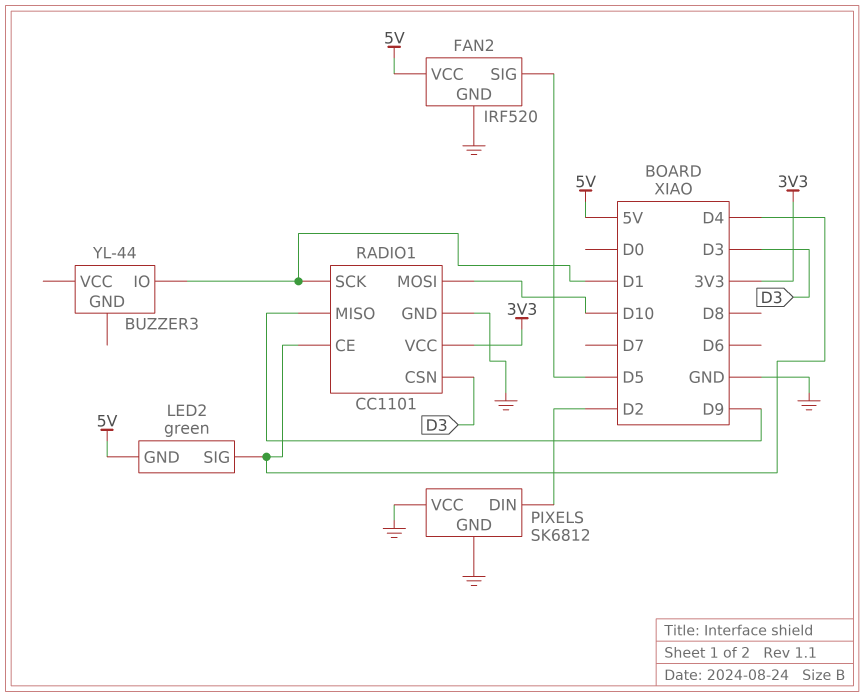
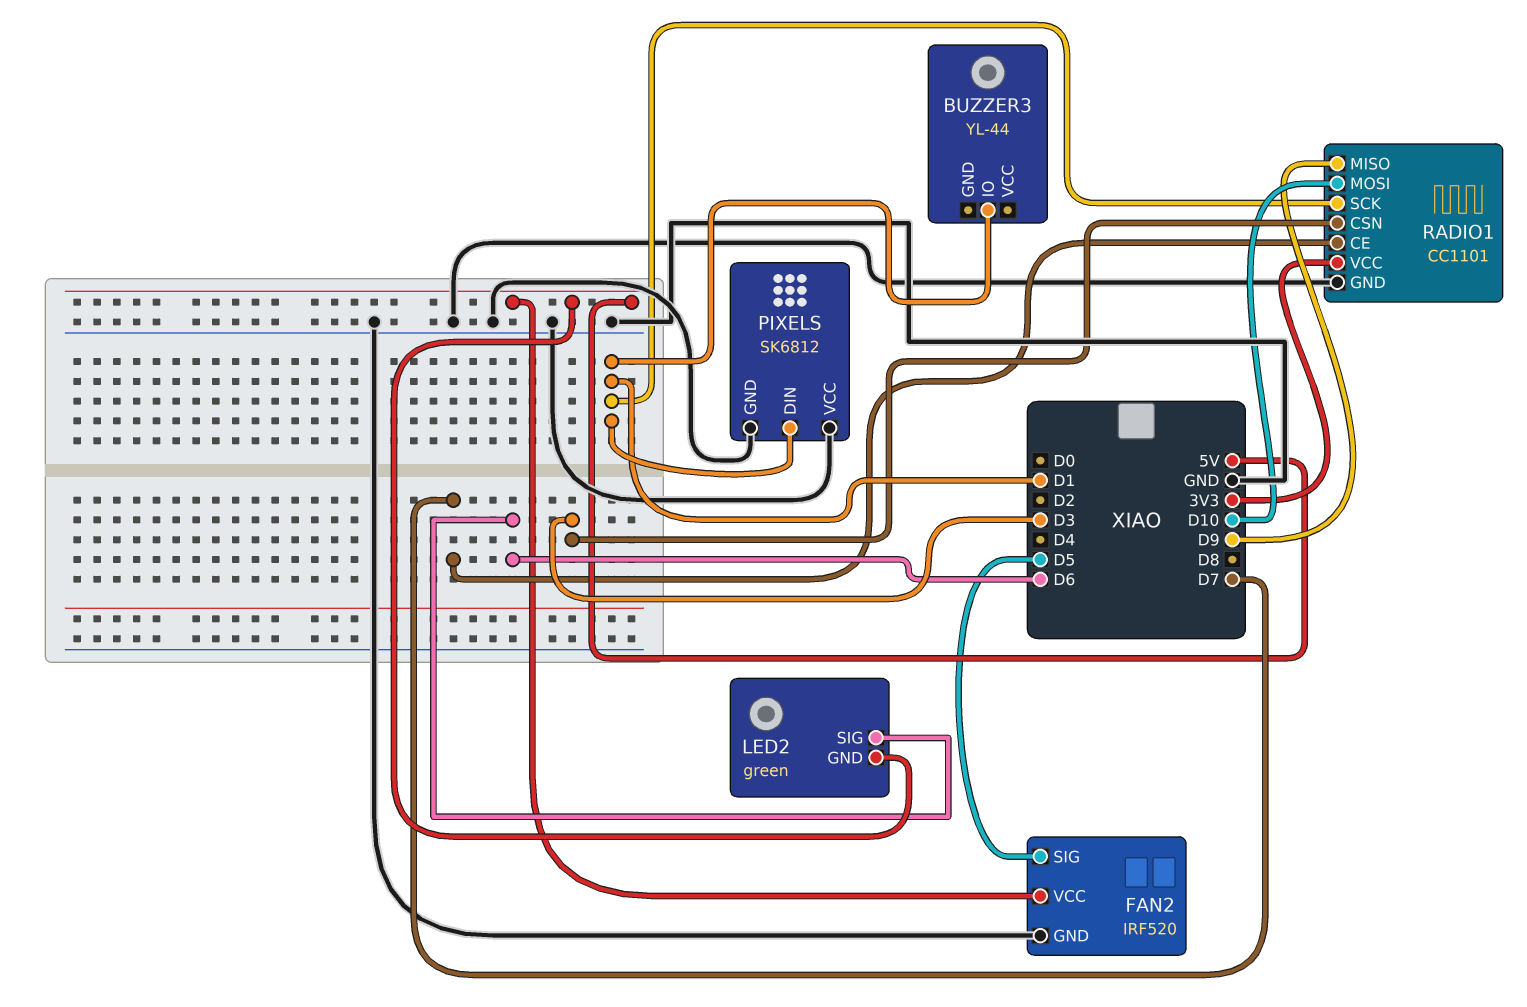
LED2 pin SIG: D4 -> D6
PIXELS pin DIN: D2 -> D1
RADIO1 pin CE: D4 -> D7

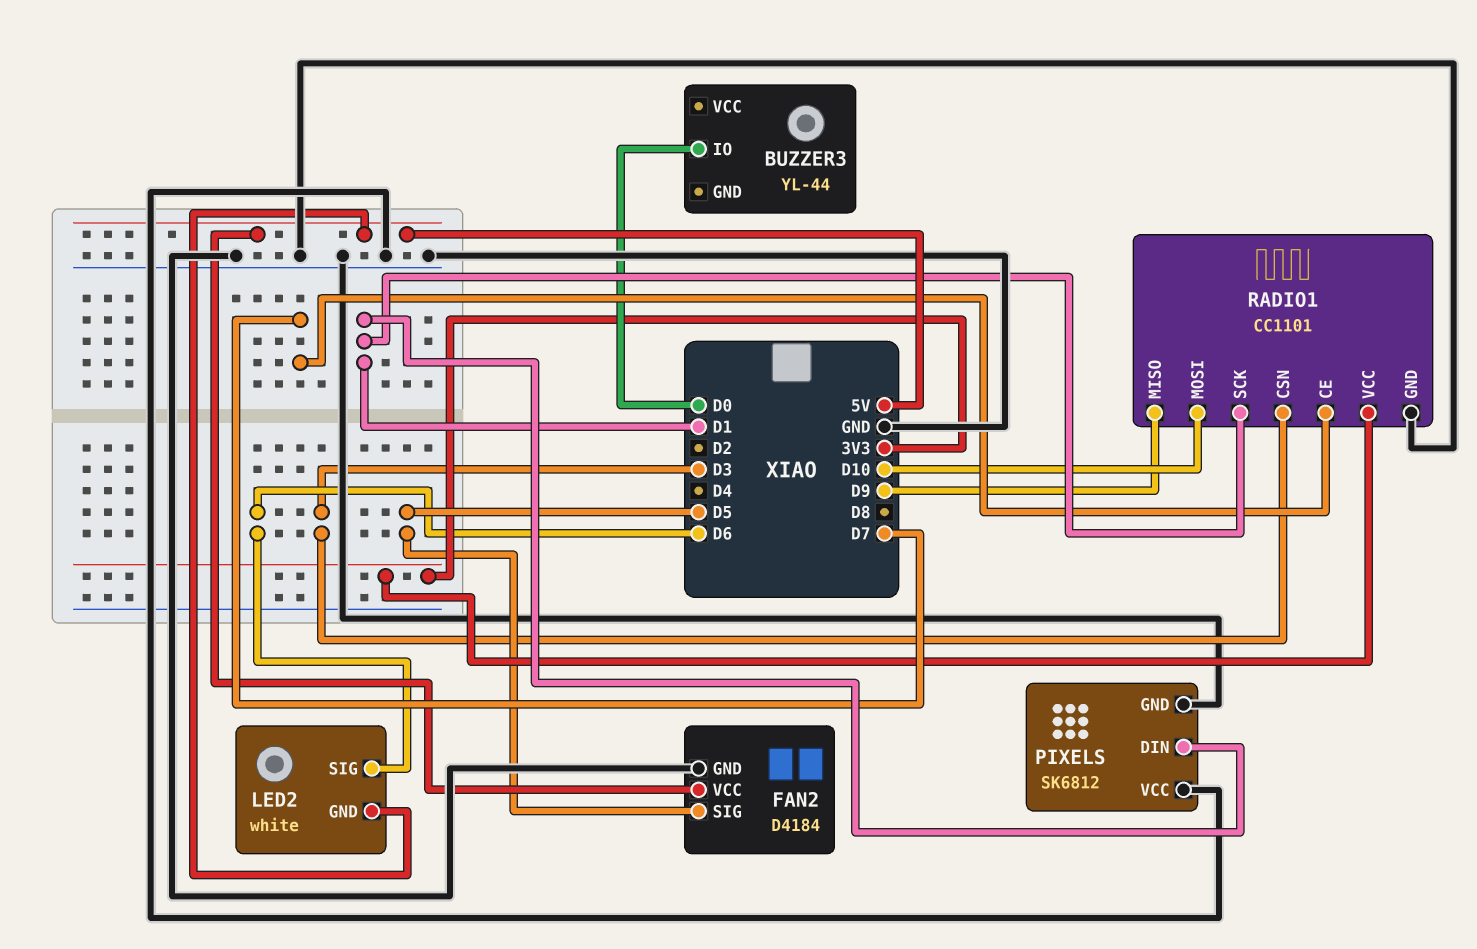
BUZZER3 pin IO: D1 -> D0
FAN2: IRF520 -> D4184
LED2: green -> white

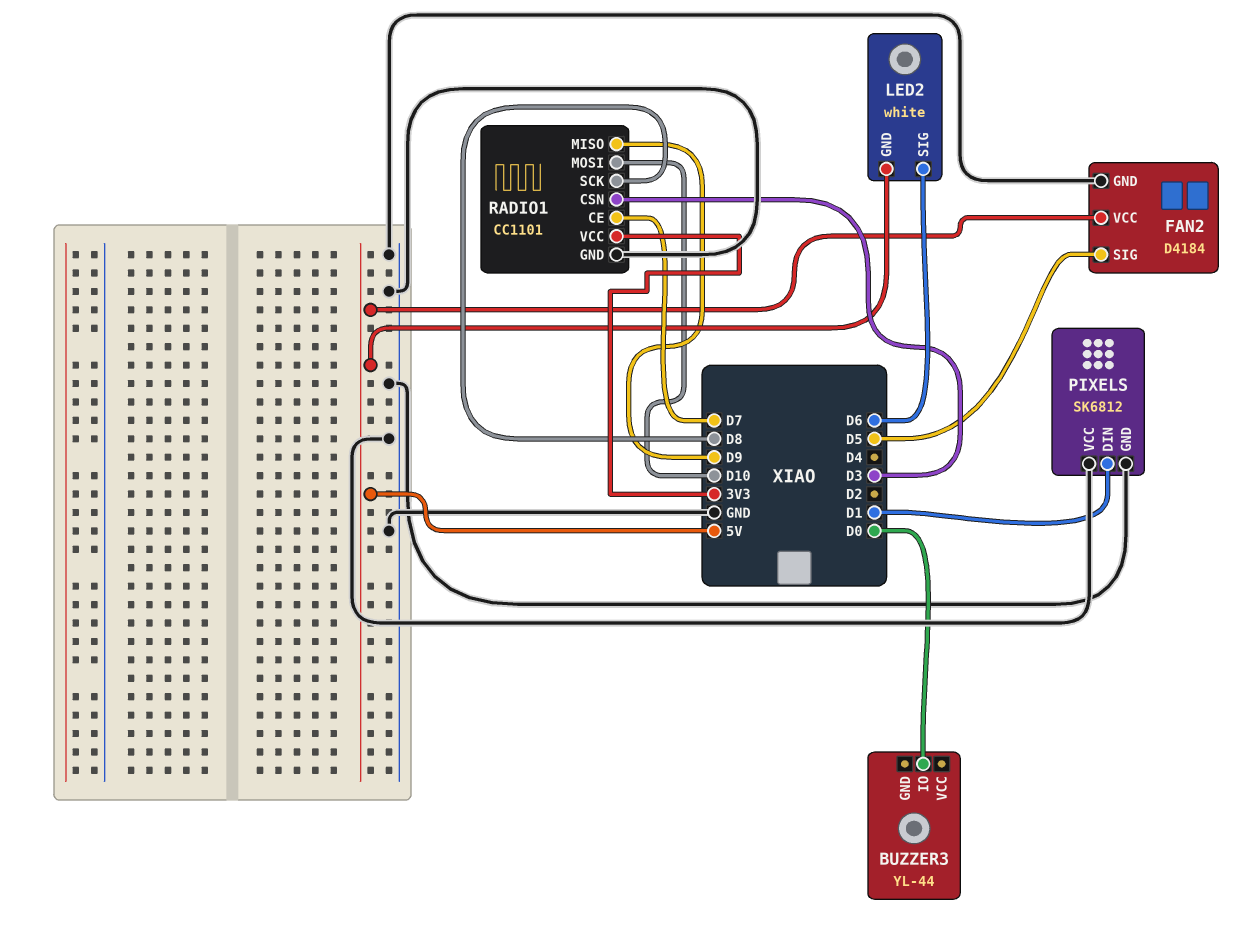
RADIO1 pin SCK: D1 -> D8

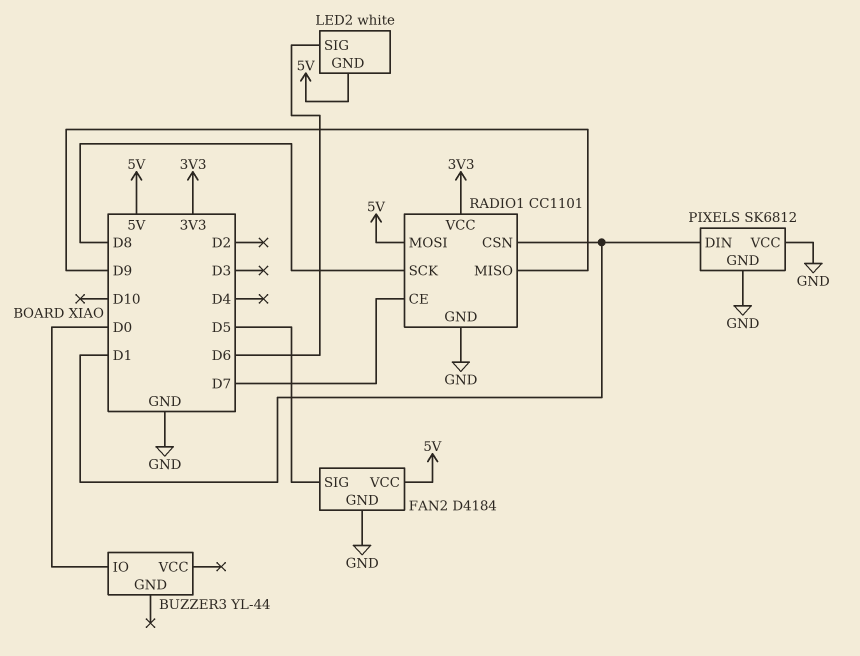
RADIO1 pin CSN: D3 -> D1
RADIO1 pin MOSI: D10 -> 5V

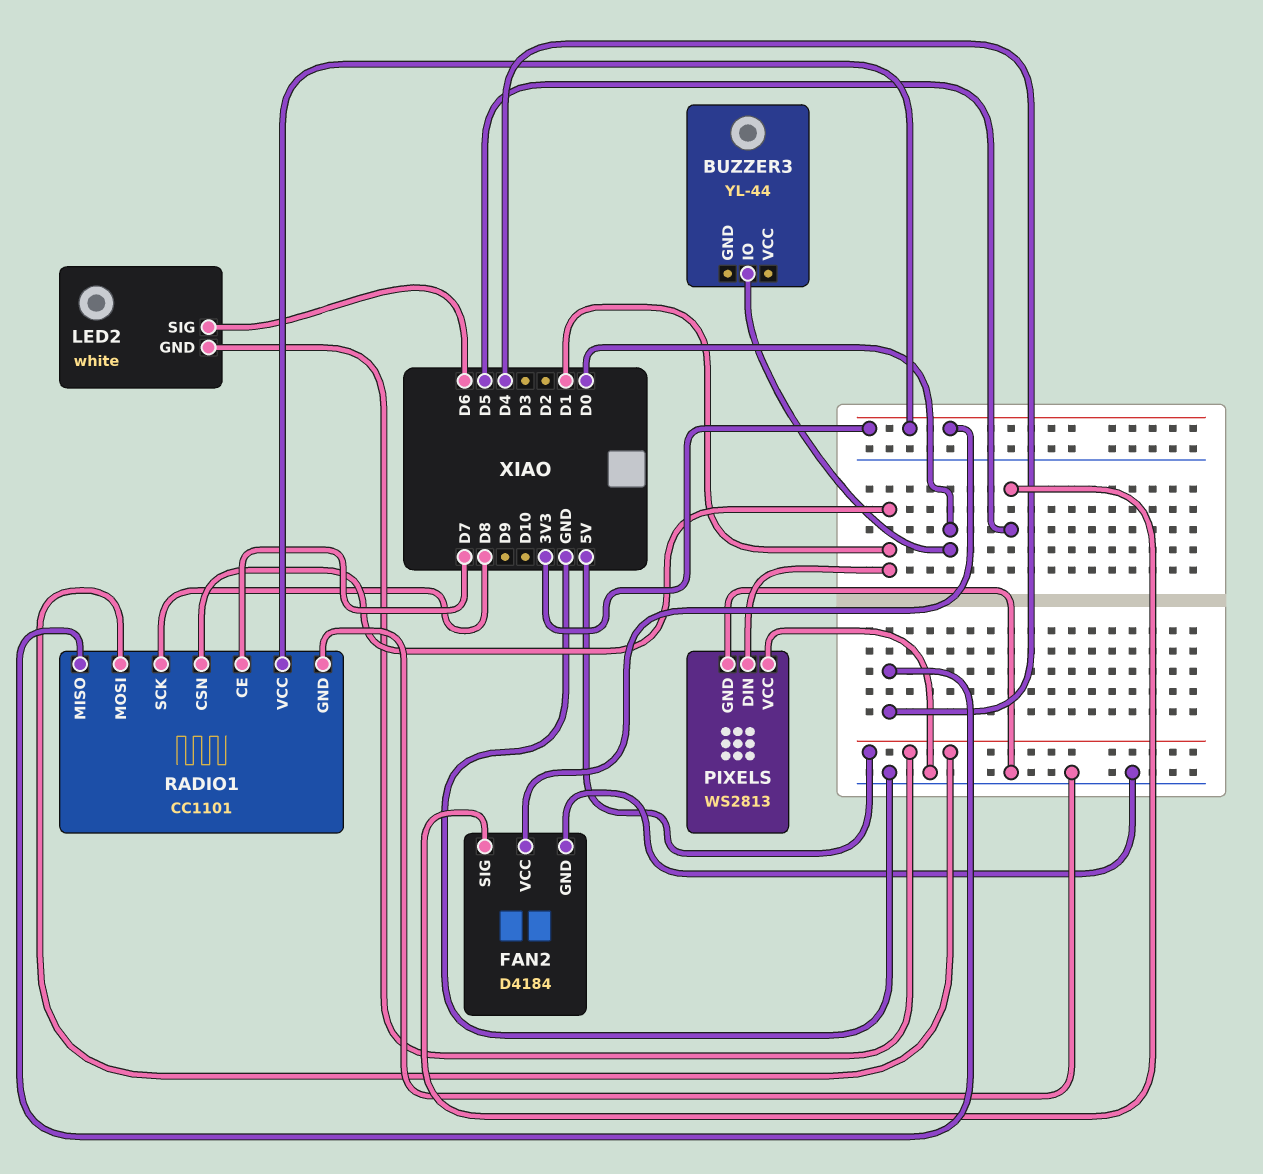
FAN2 pin VCC: 5V -> 3V3
PIXELS: SK6812 -> WS2813
RADIO1 pin MISO: D9 -> D4

